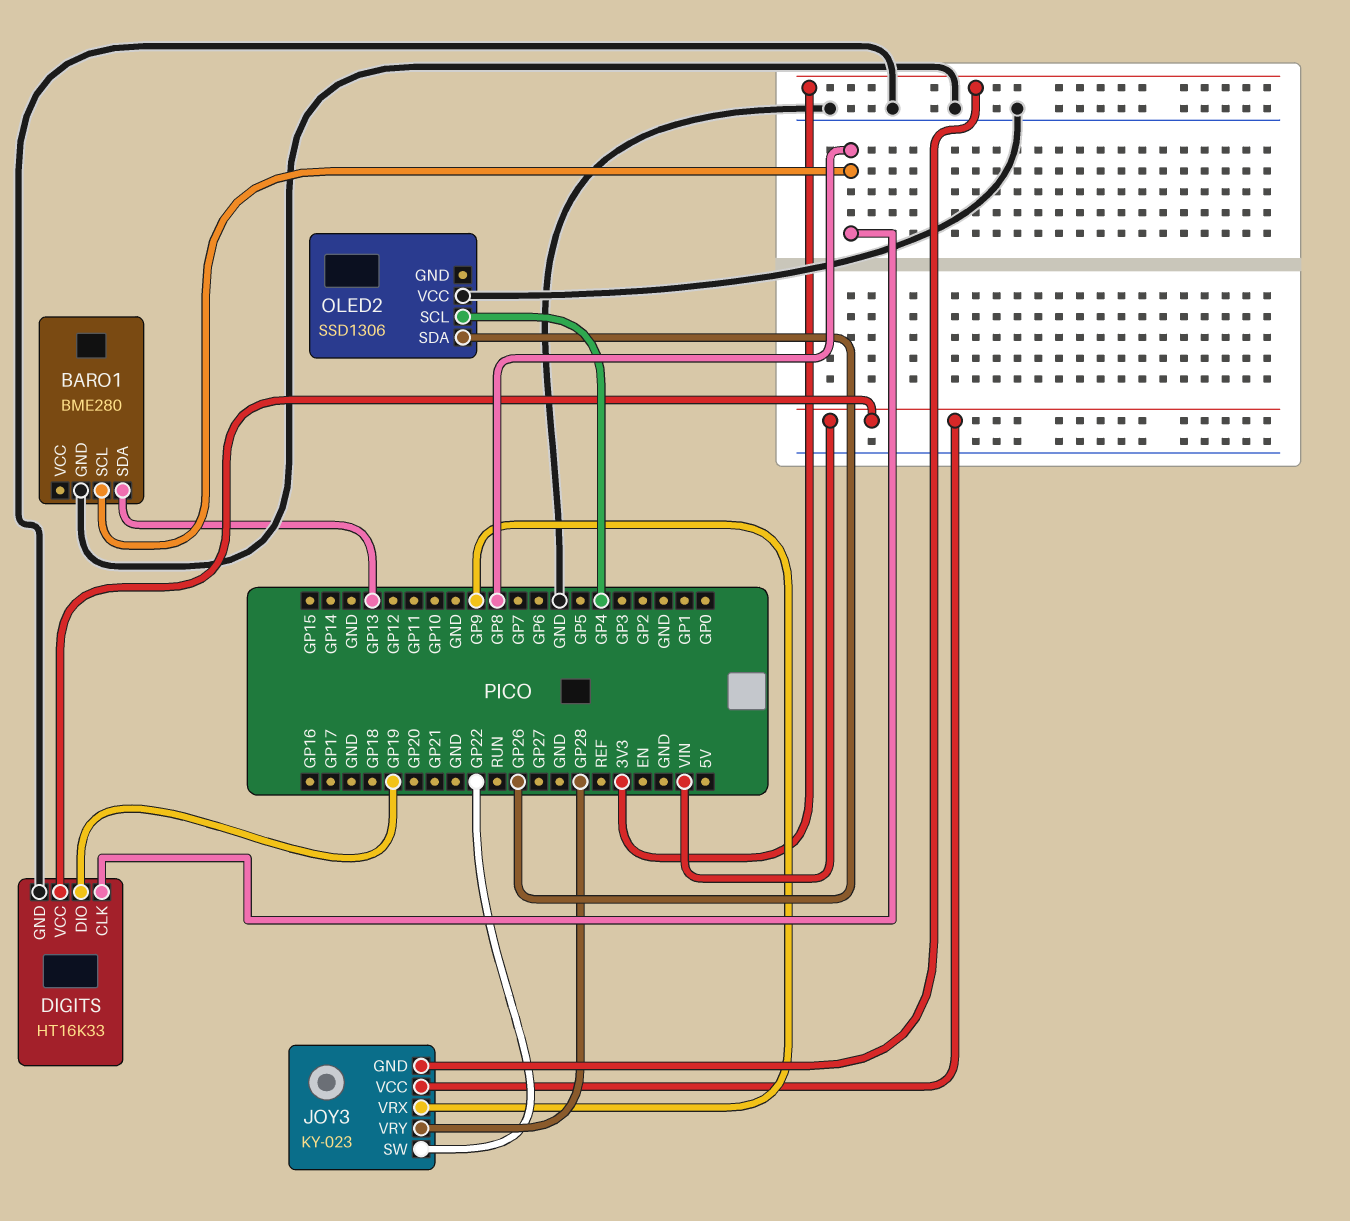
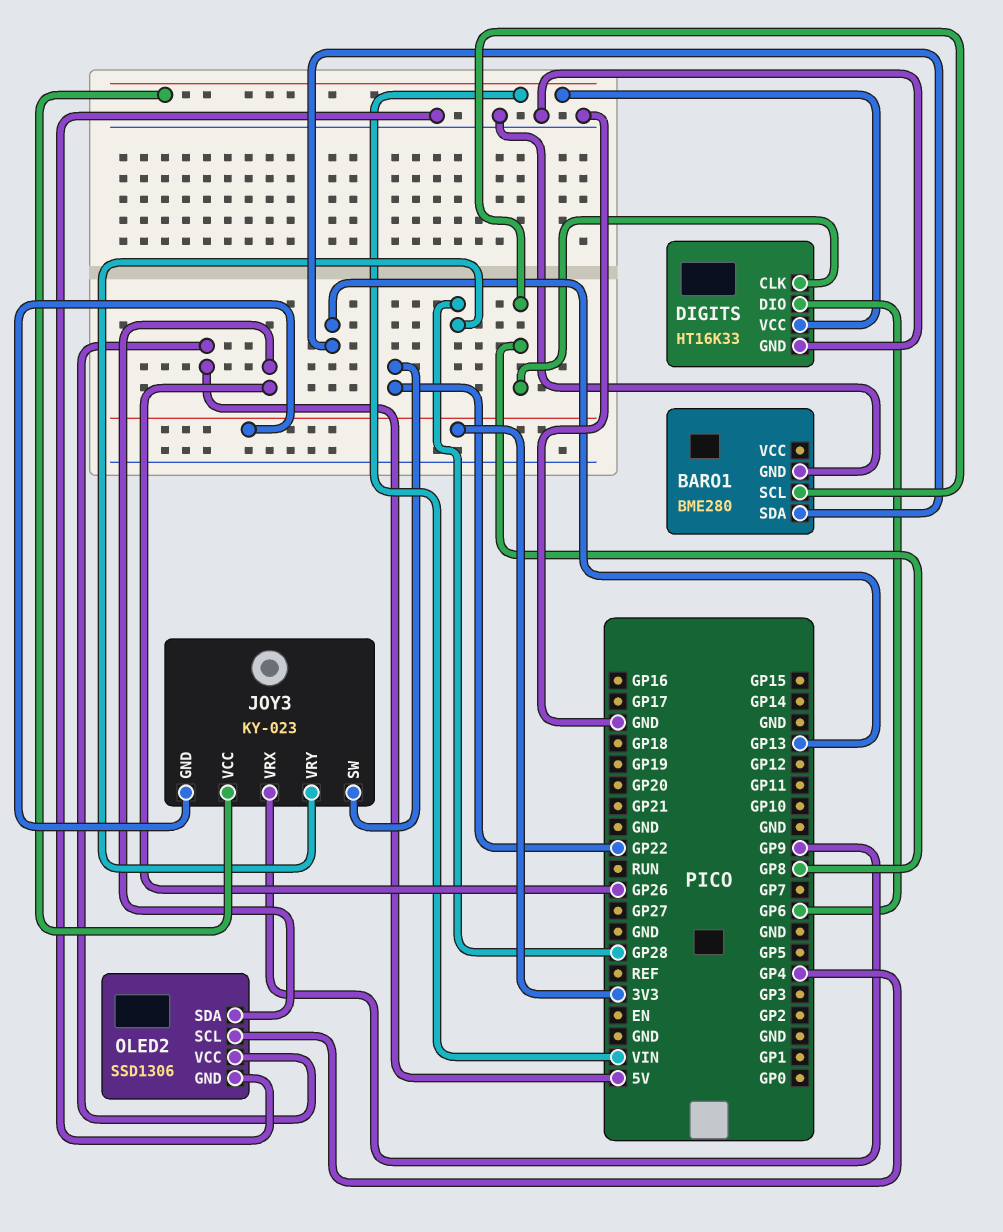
DIGITS pin DIO: GP19 -> GP6
OLED2 pin GND: none -> GND
OLED2 pin VCC: GND -> 5V

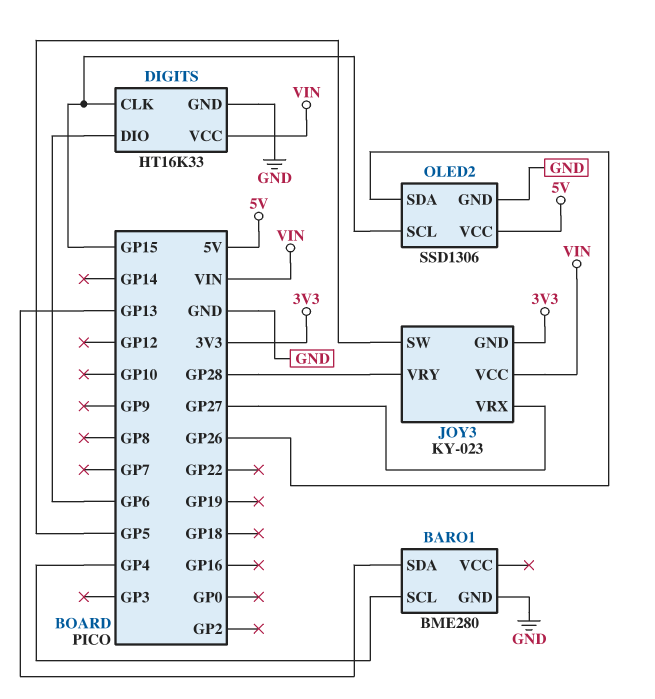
BARO1 pin SCL: GP8 -> GP4
DIGITS pin CLK: GP8 -> GP15
JOY3 pin SW: GP22 -> GP5
JOY3 pin VRX: GP9 -> GP27
OLED2 pin SCL: GP4 -> GP15

